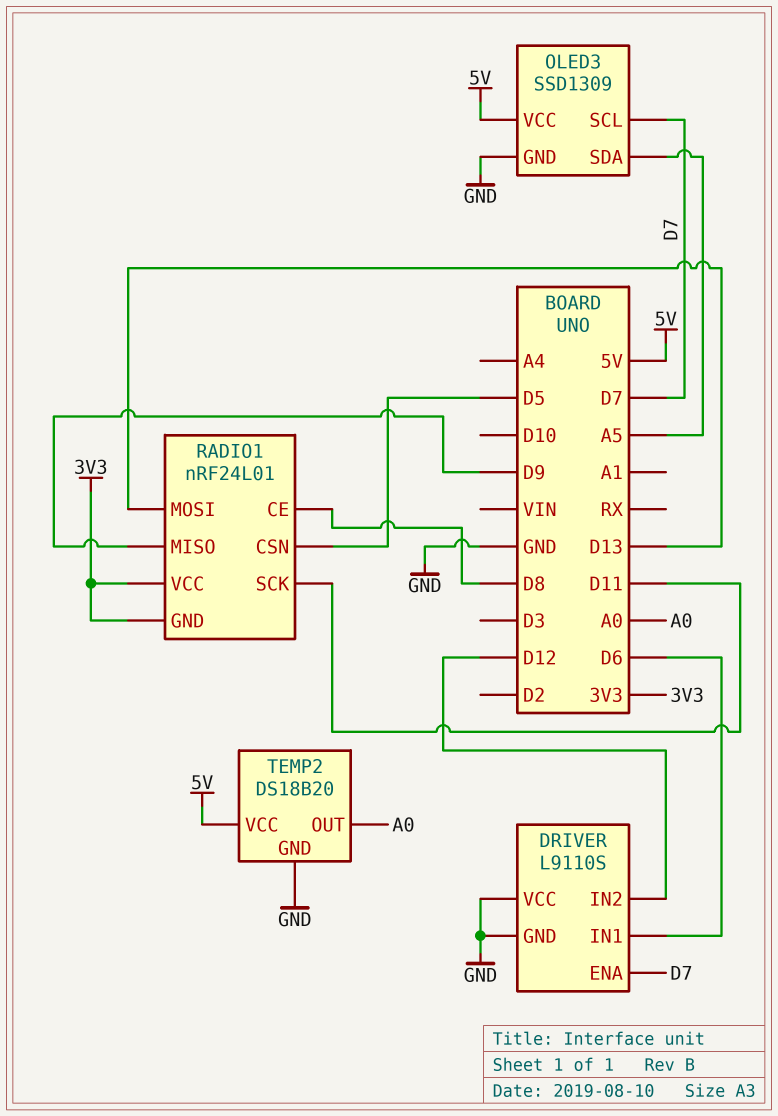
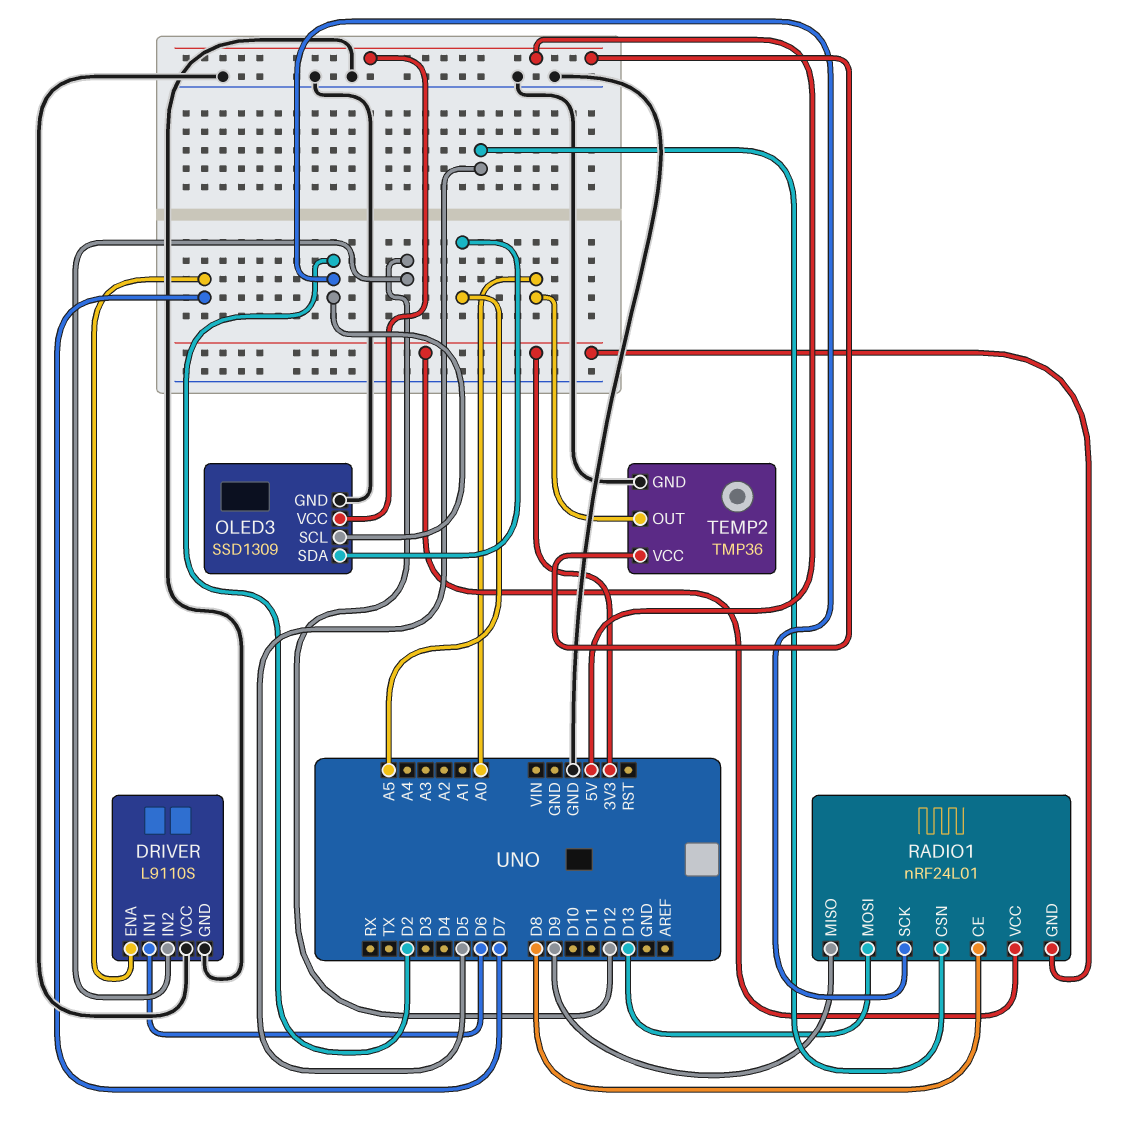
OLED3 pin SCL: D7 -> D2
RADIO1 pin SCK: D11 -> D2
TEMP2: DS18B20 -> TMP36

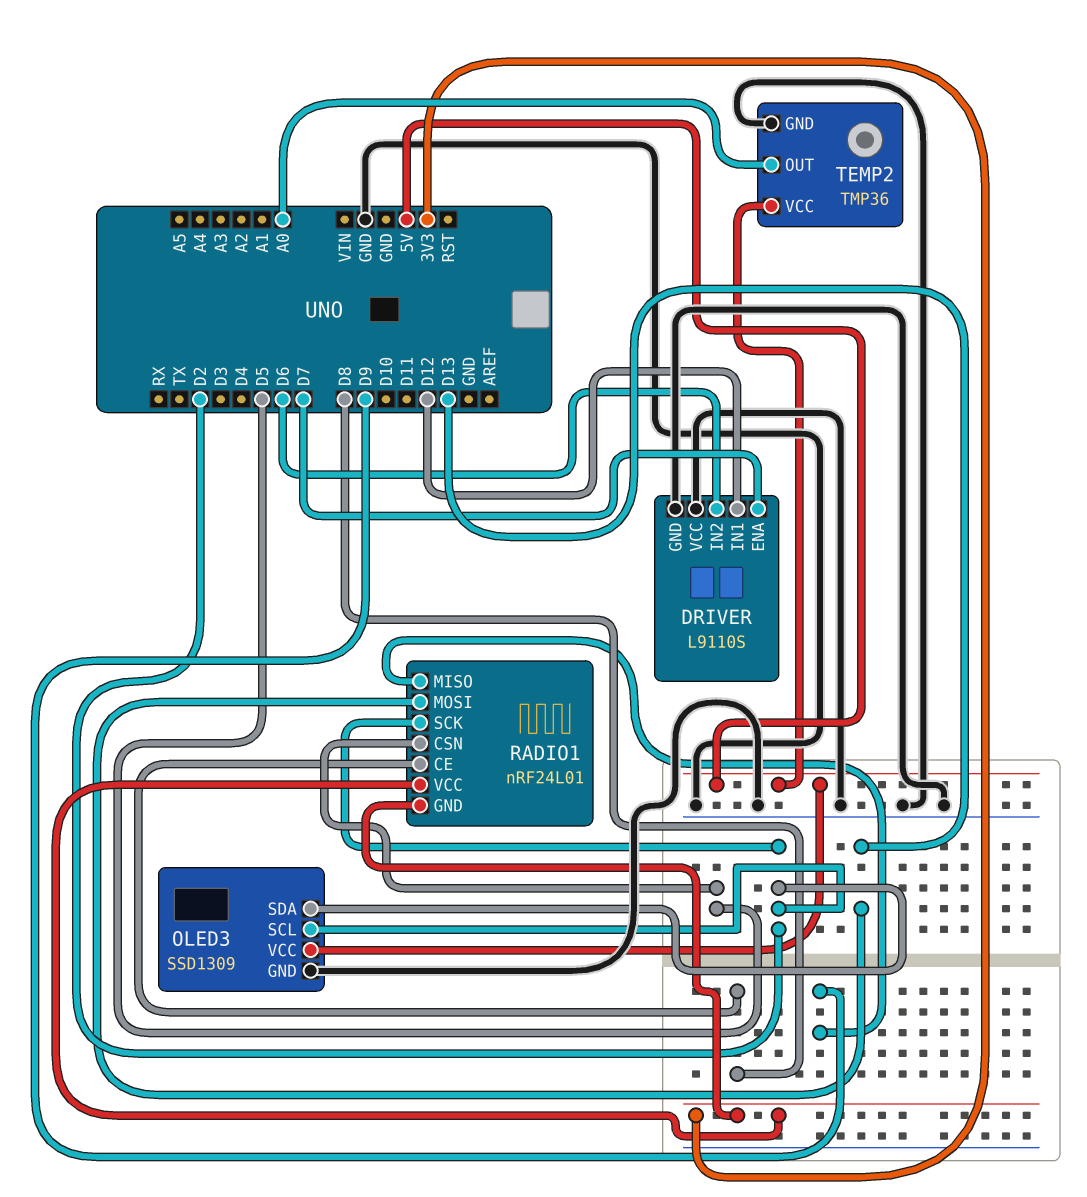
DRIVER pin IN1: D6 -> D12
DRIVER pin IN2: D12 -> D6
OLED3 pin SDA: A5 -> D2

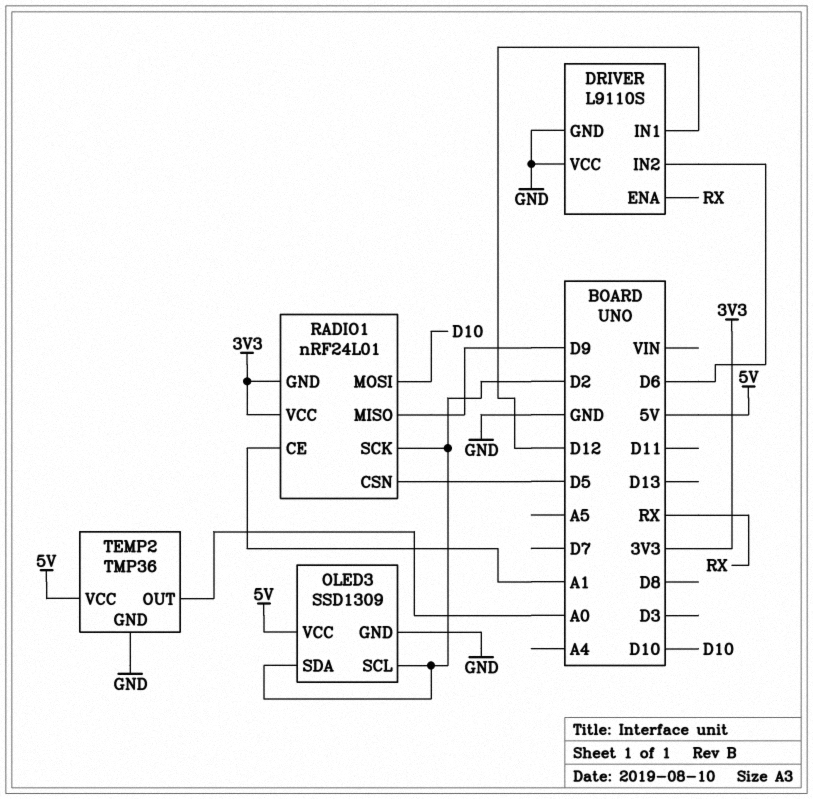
DRIVER pin ENA: D7 -> RX
RADIO1 pin CE: D8 -> A1
RADIO1 pin MOSI: D13 -> D10

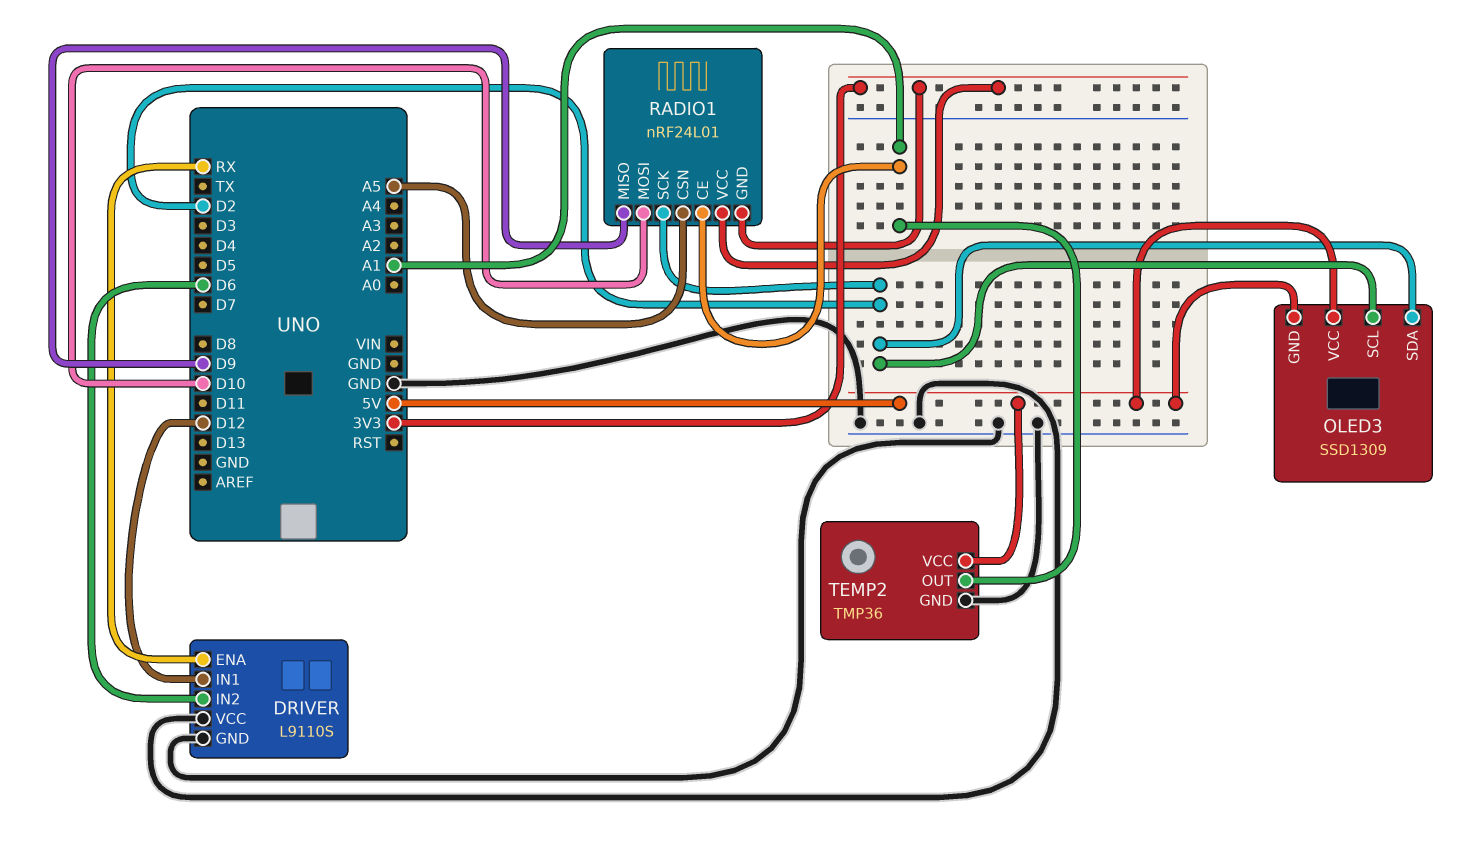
OLED3 pin GND: GND -> 5V
RADIO1 pin CSN: D5 -> A5
TEMP2 pin OUT: A0 -> A1

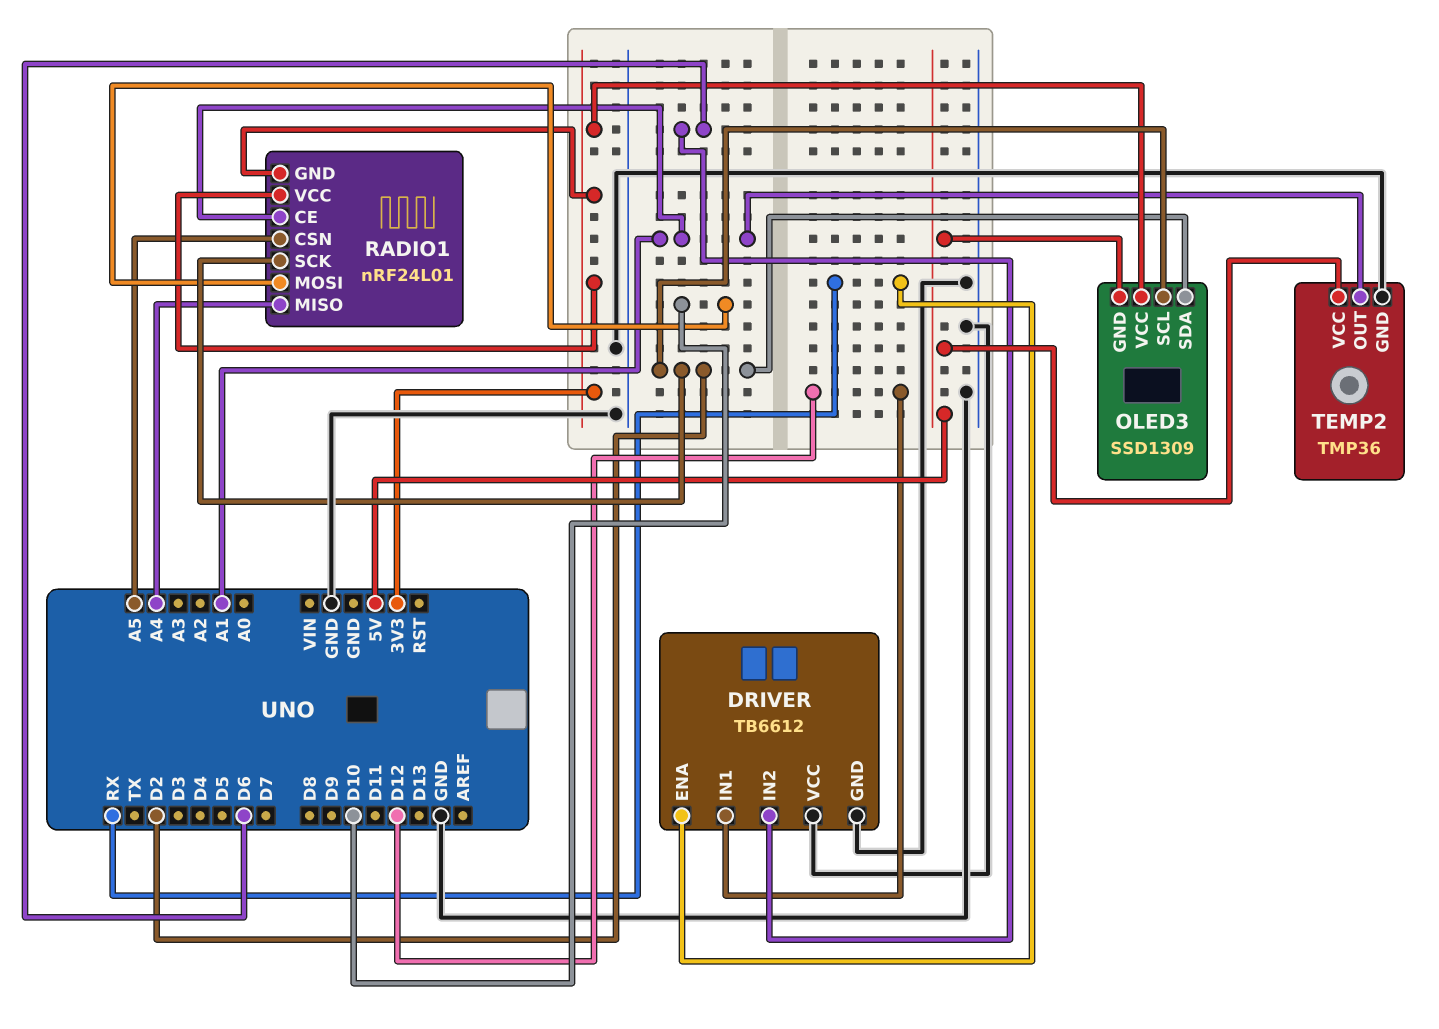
DRIVER: L9110S -> TB6612
OLED3 pin VCC: 5V -> 3V3
RADIO1 pin MISO: D9 -> A4

